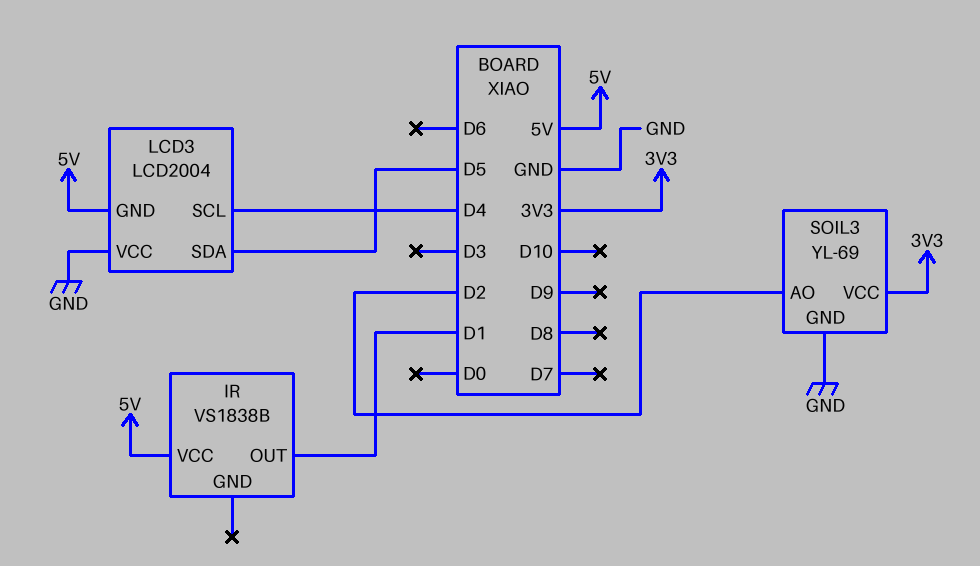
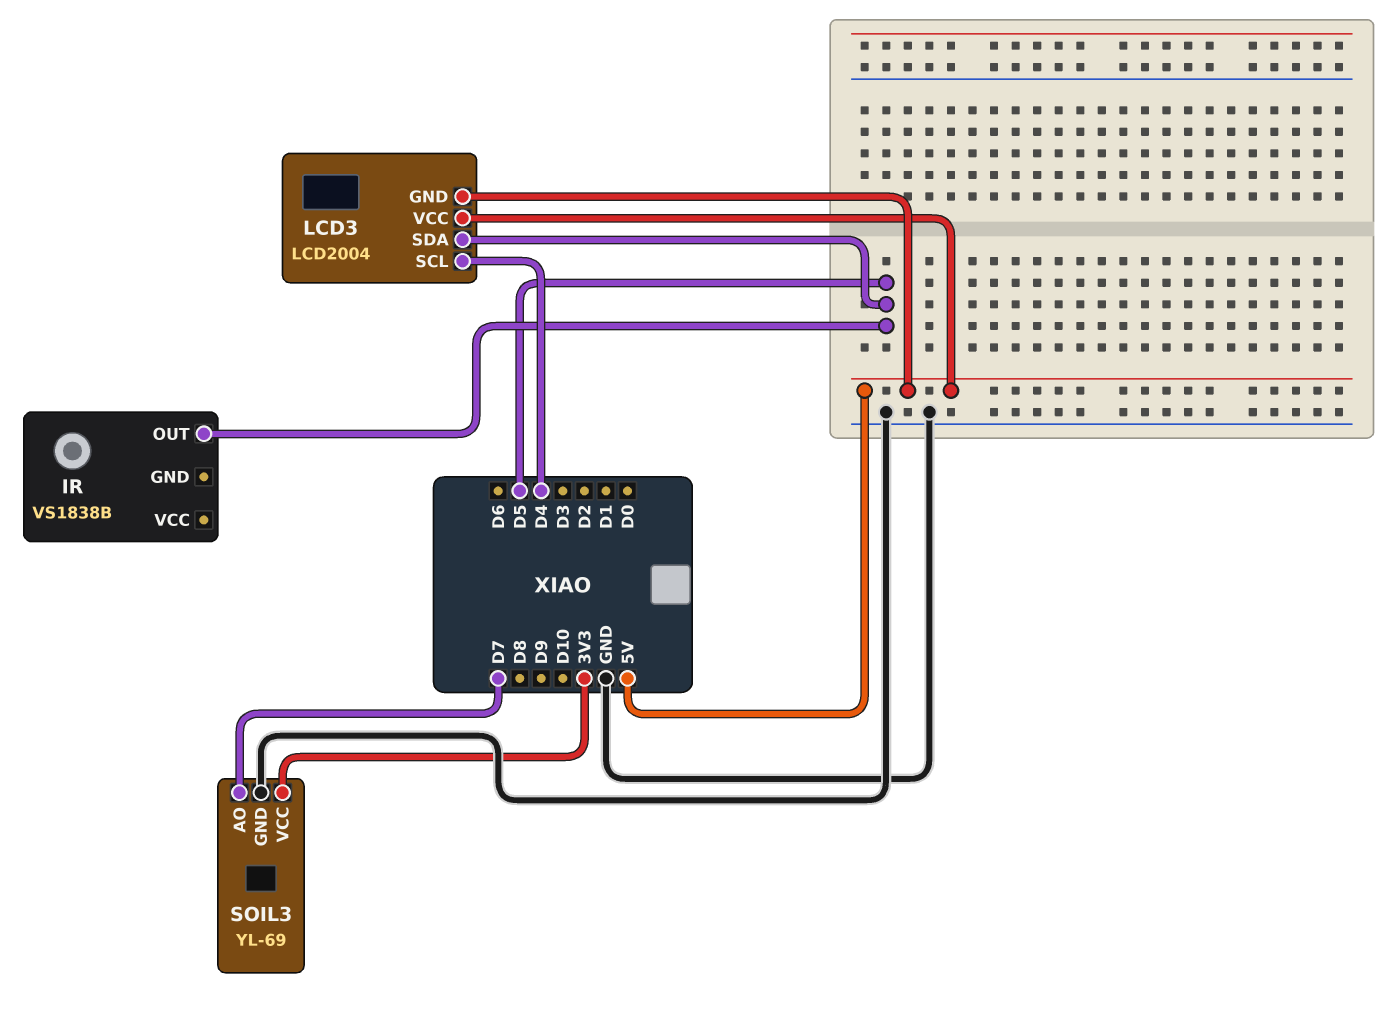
IR pin OUT: D1 -> D5
IR pin VCC: 5V -> none
LCD3 pin VCC: GND -> 5V
SOIL3 pin AO: D2 -> D7

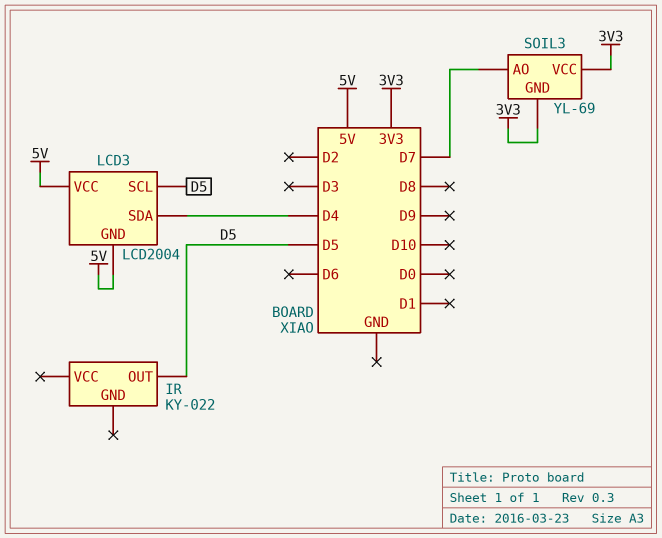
IR: VS1838B -> KY-022
LCD3 pin SCL: D4 -> D5
LCD3 pin SDA: D5 -> D4
SOIL3 pin GND: GND -> 3V3

